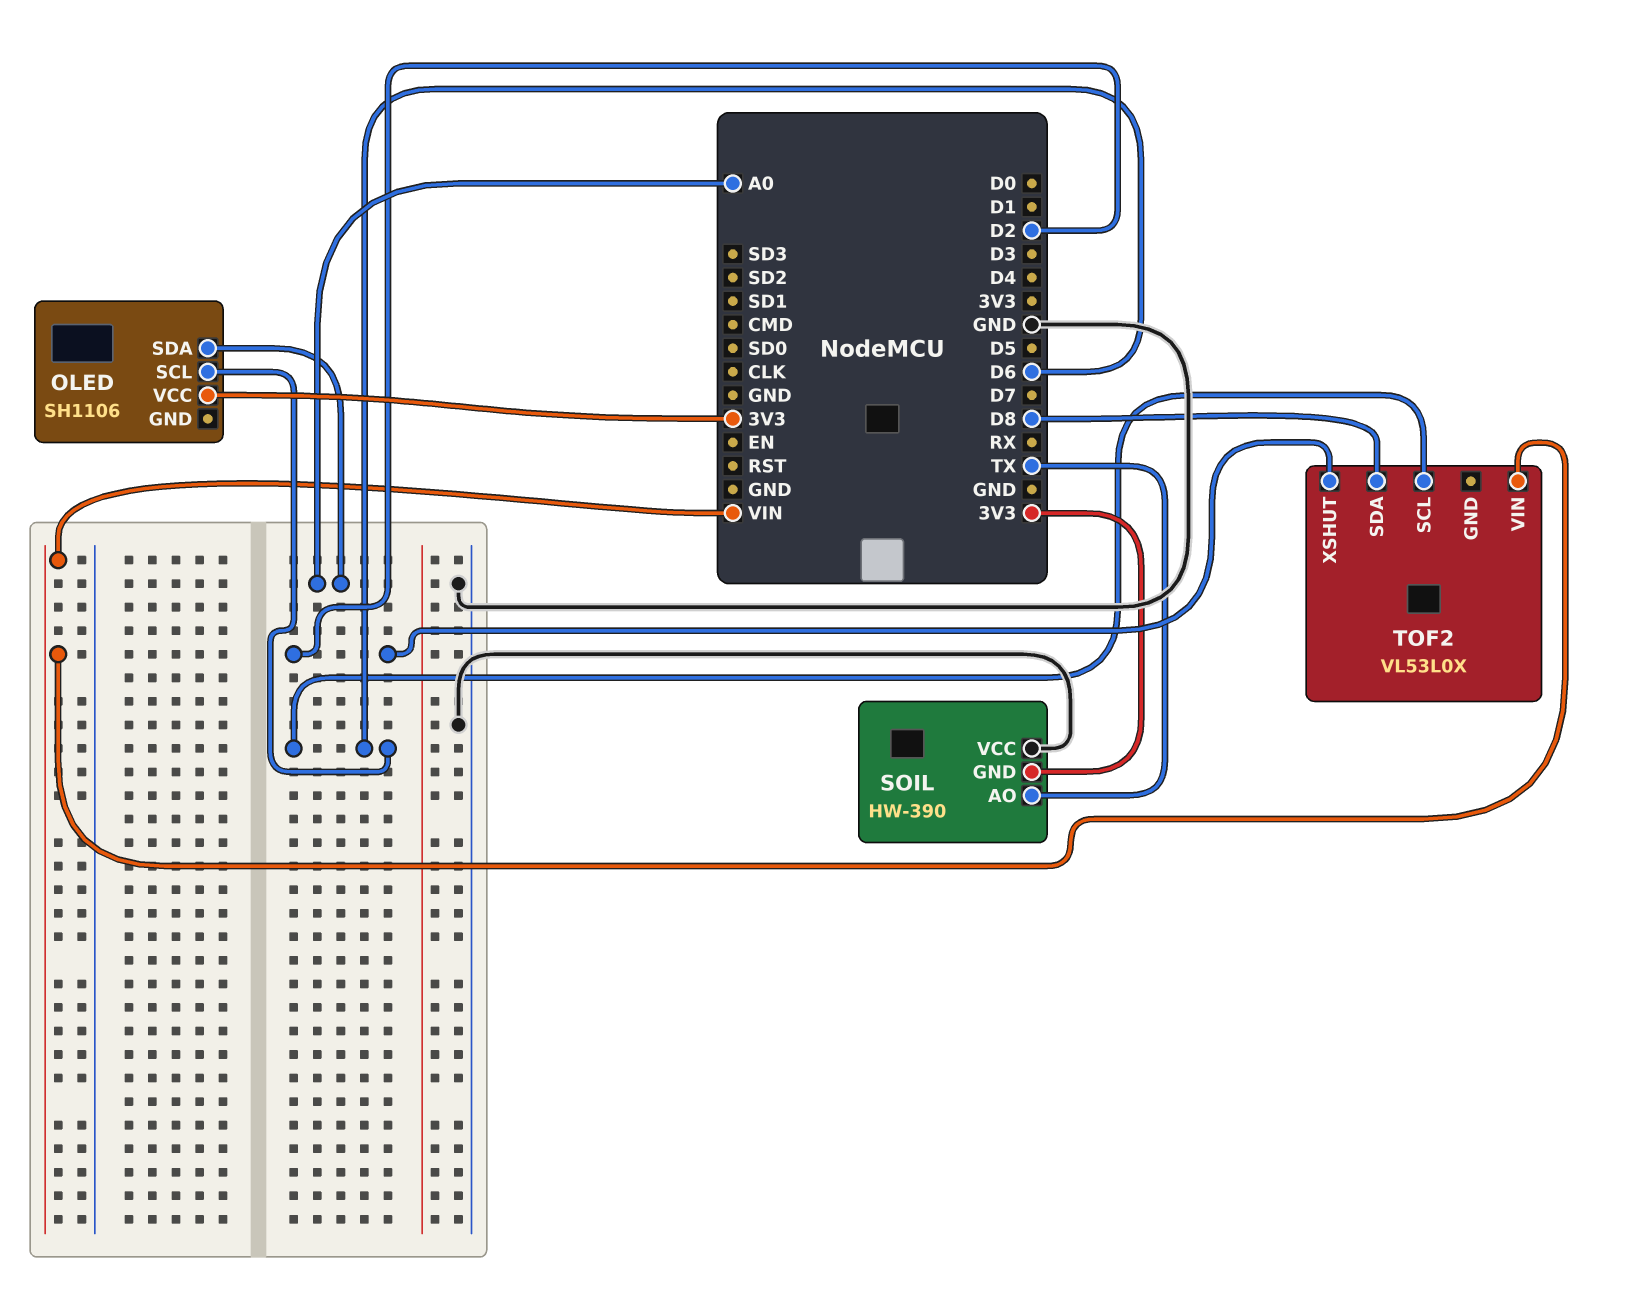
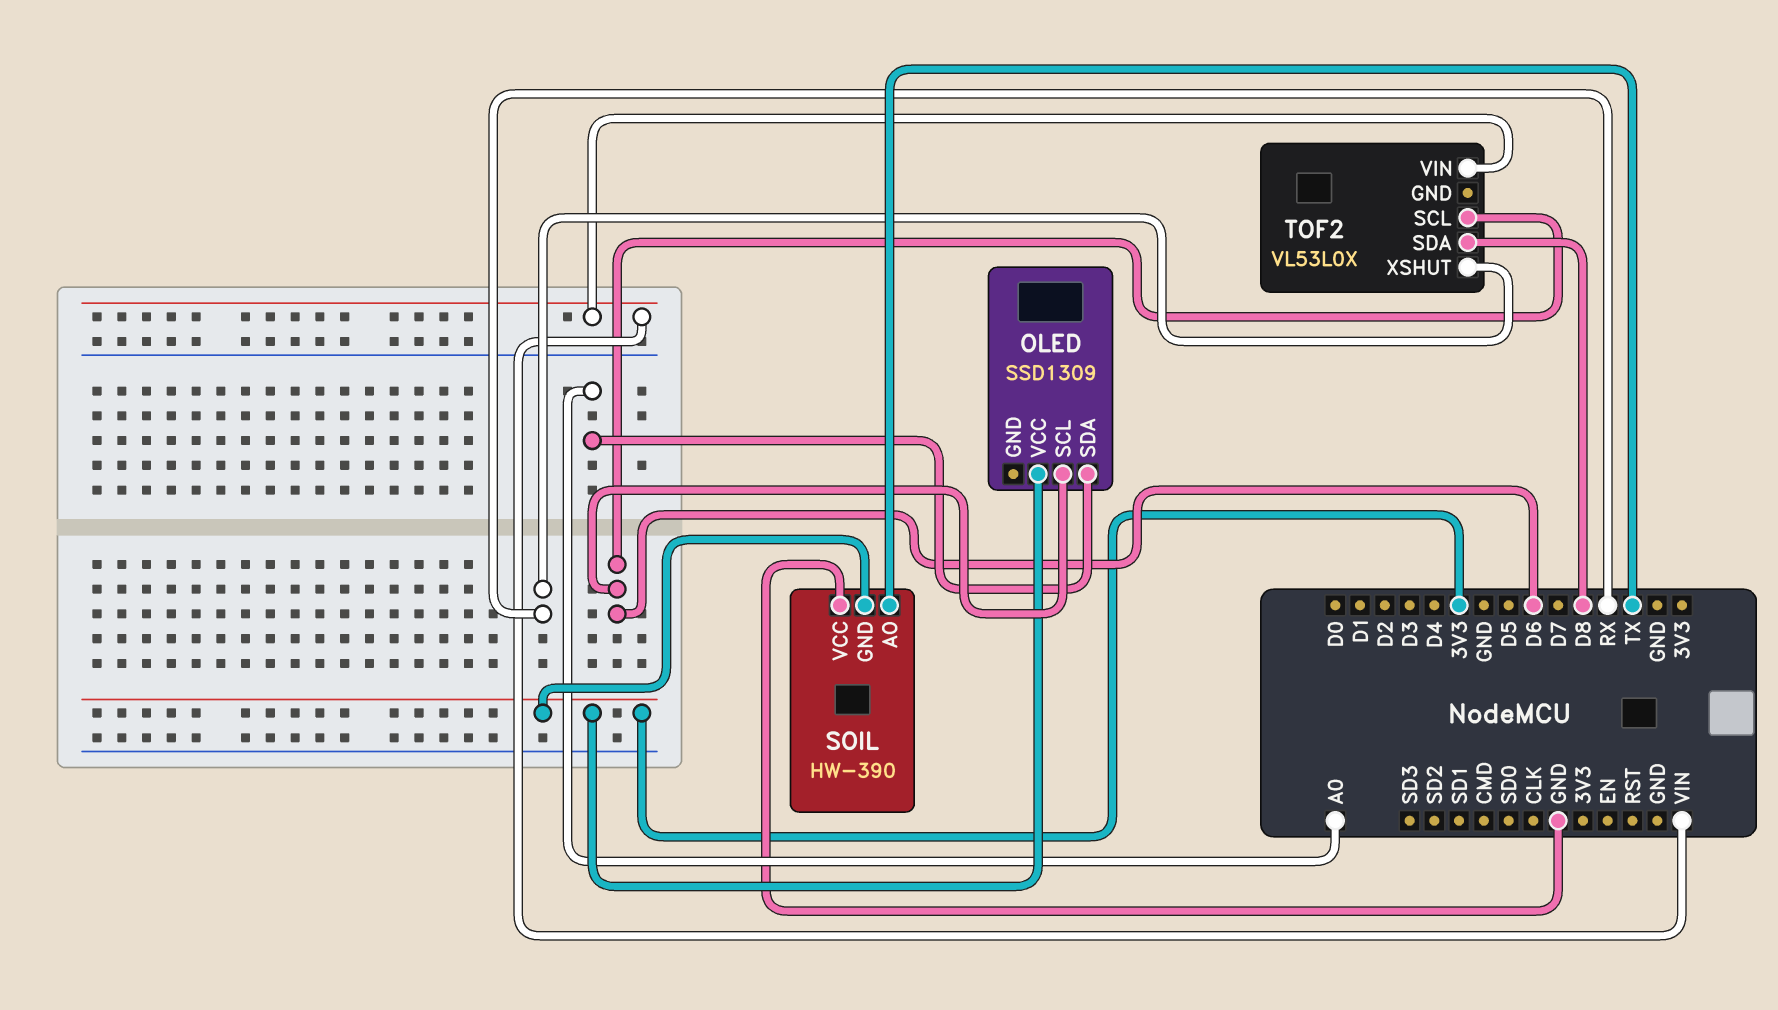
OLED: SH1106 -> SSD1309
TOF2 pin XSHUT: D2 -> RX

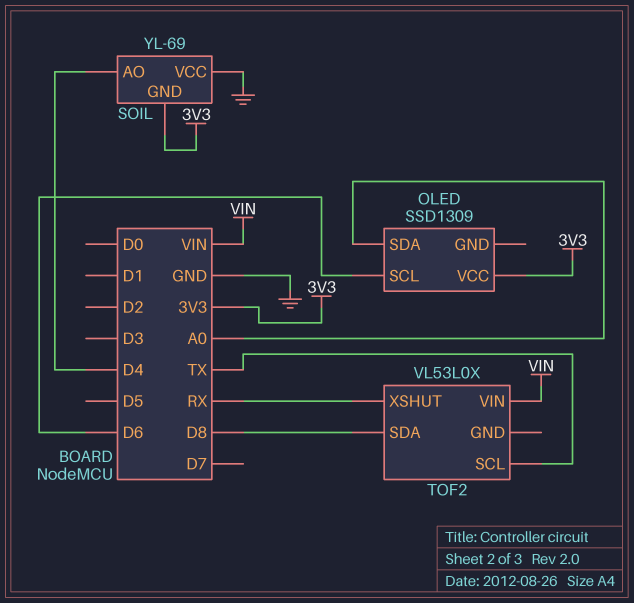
SOIL: HW-390 -> YL-69
SOIL pin AO: TX -> D4
TOF2 pin SCL: D6 -> TX

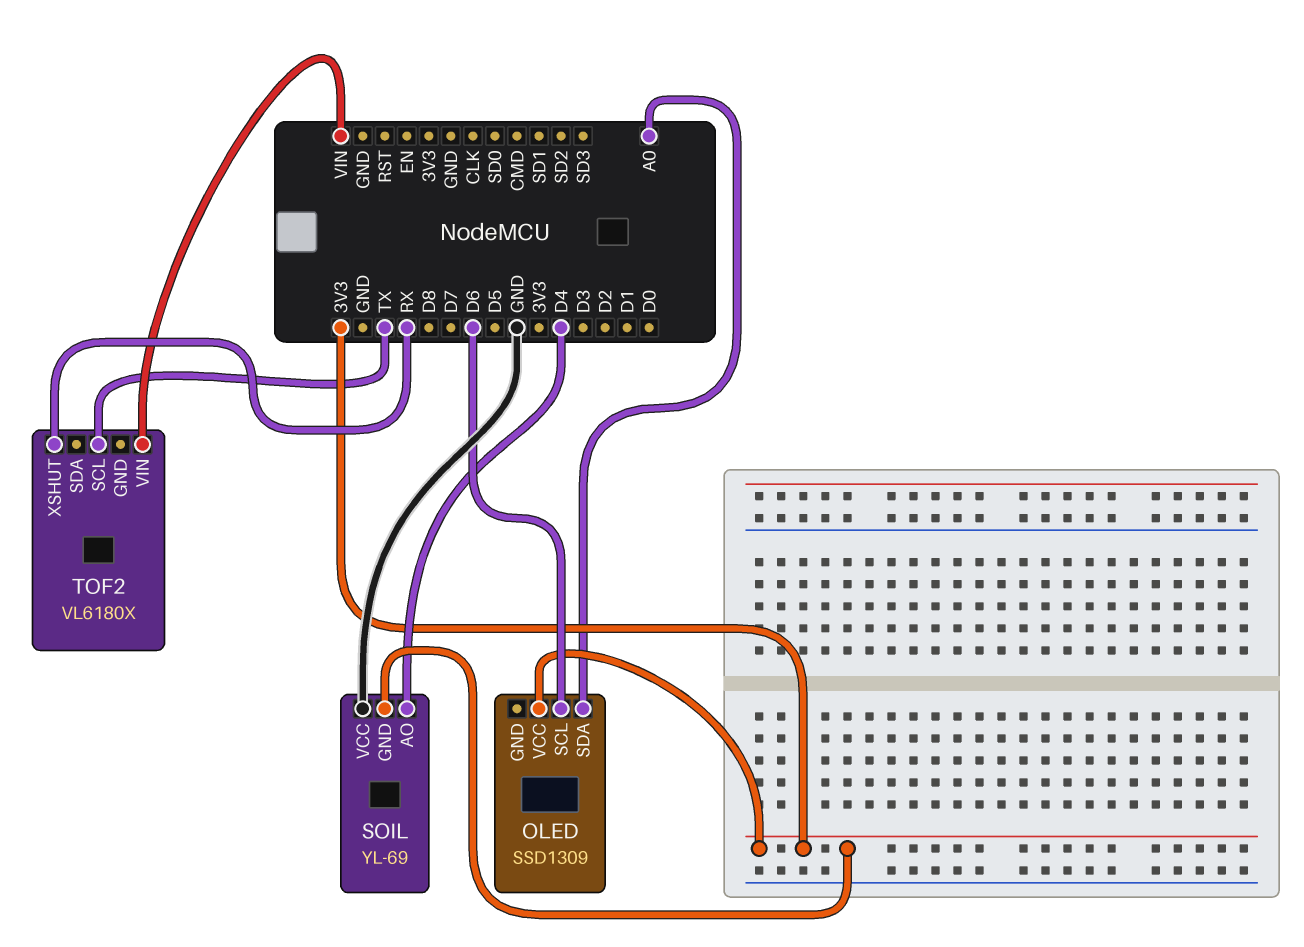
TOF2: VL53L0X -> VL6180X
TOF2 pin SDA: D8 -> none

